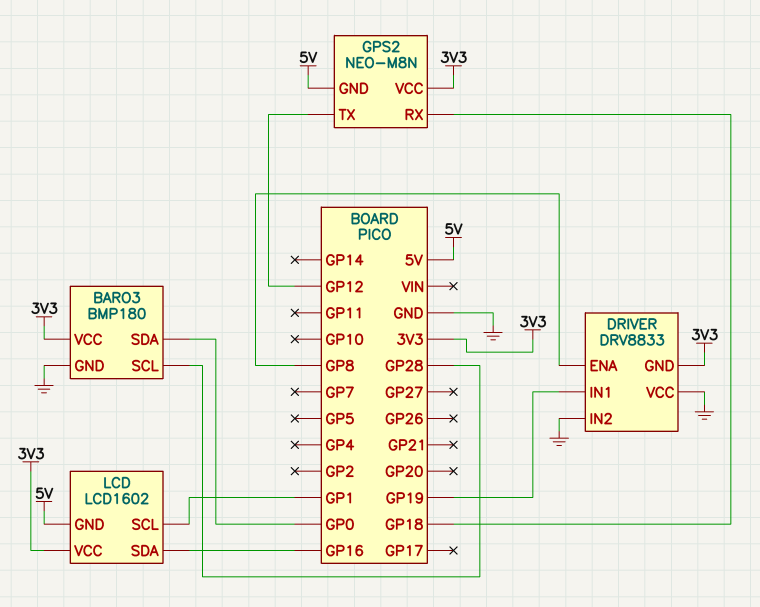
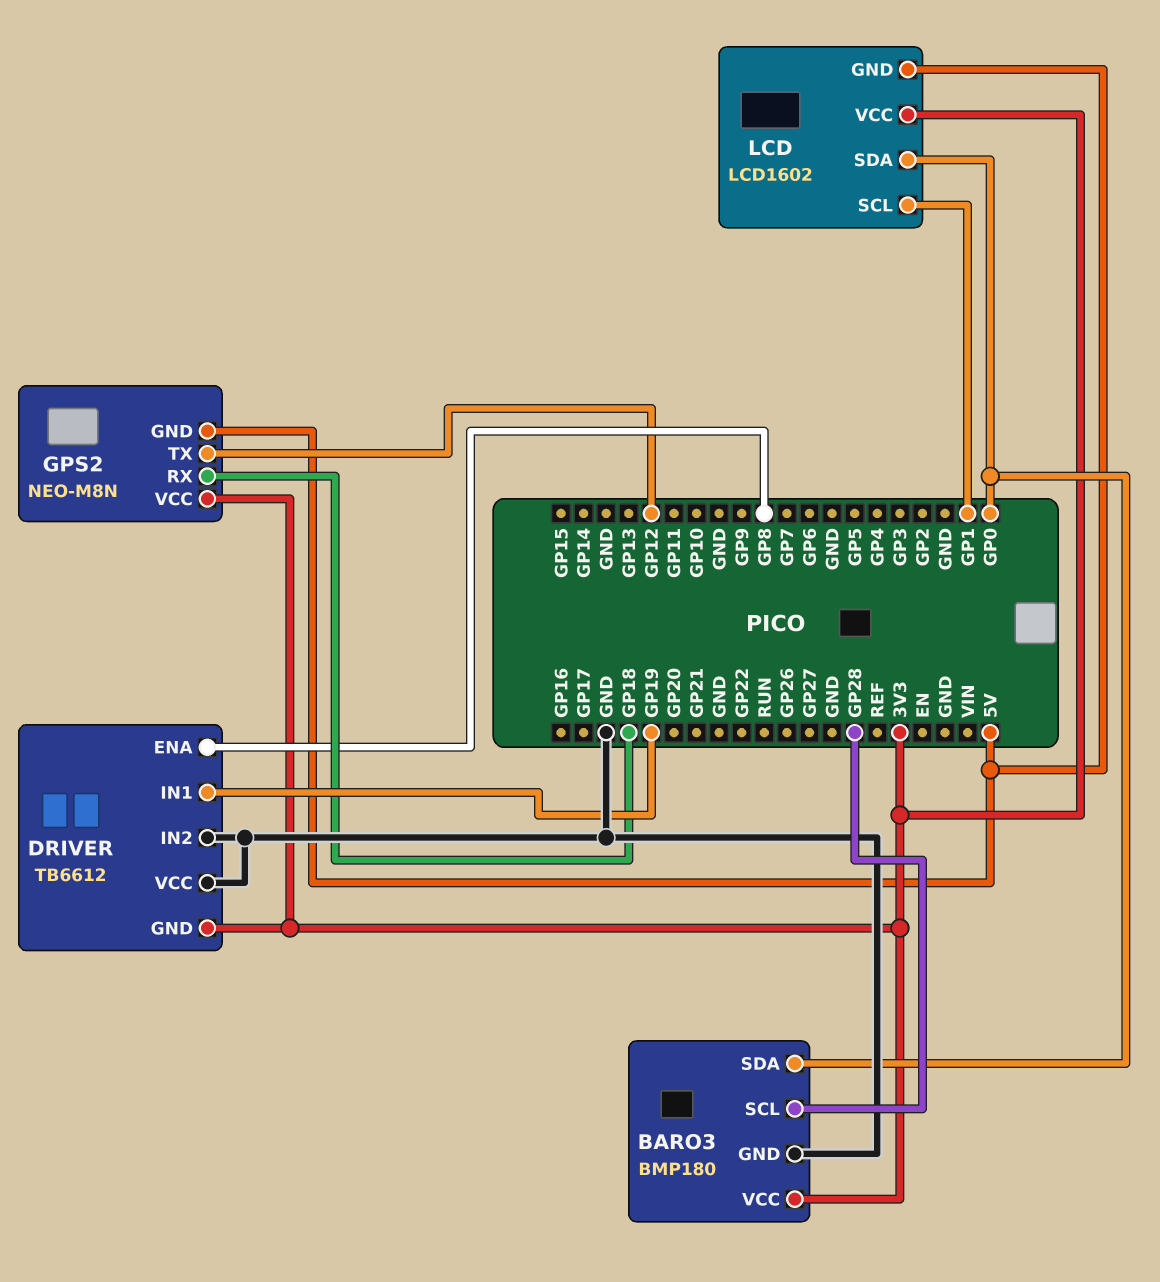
DRIVER: DRV8833 -> TB6612
LCD pin SDA: GP16 -> GP0

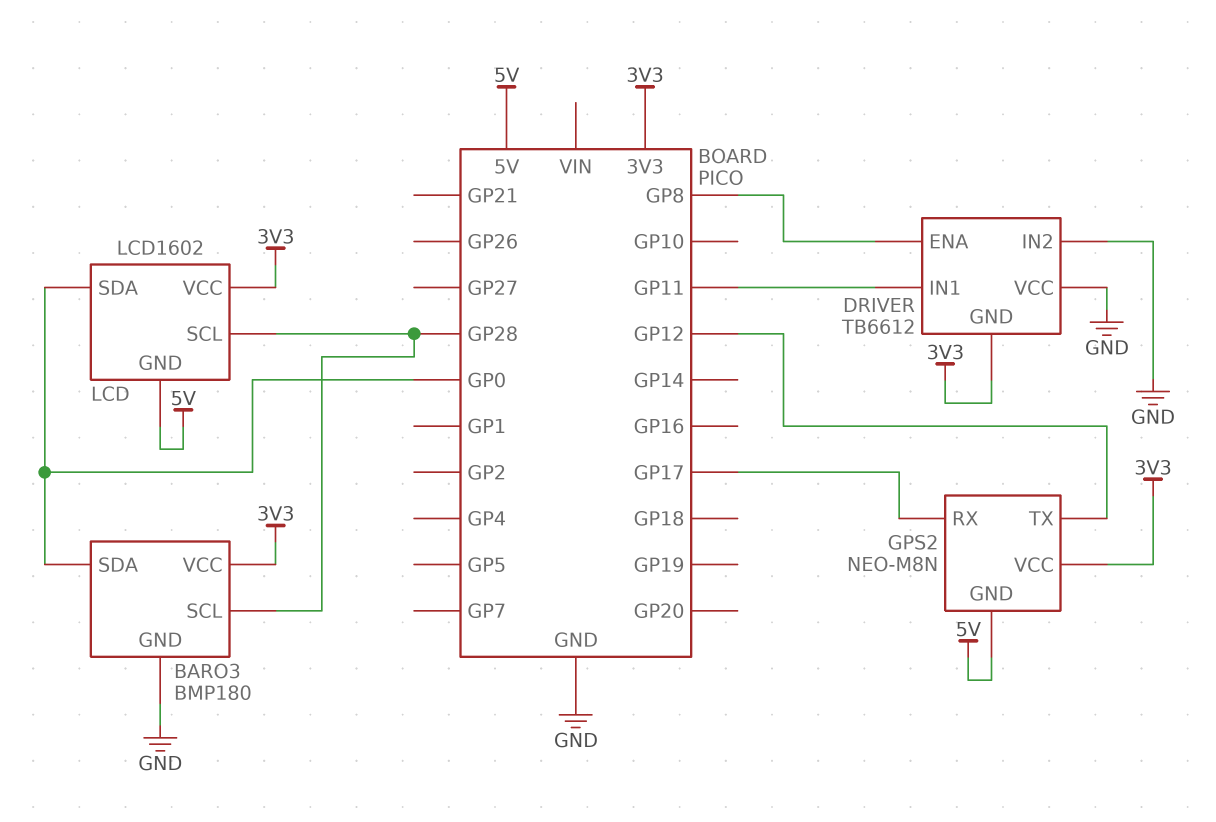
DRIVER pin IN1: GP19 -> GP11
GPS2 pin RX: GP18 -> GP17
LCD pin SCL: GP1 -> GP28

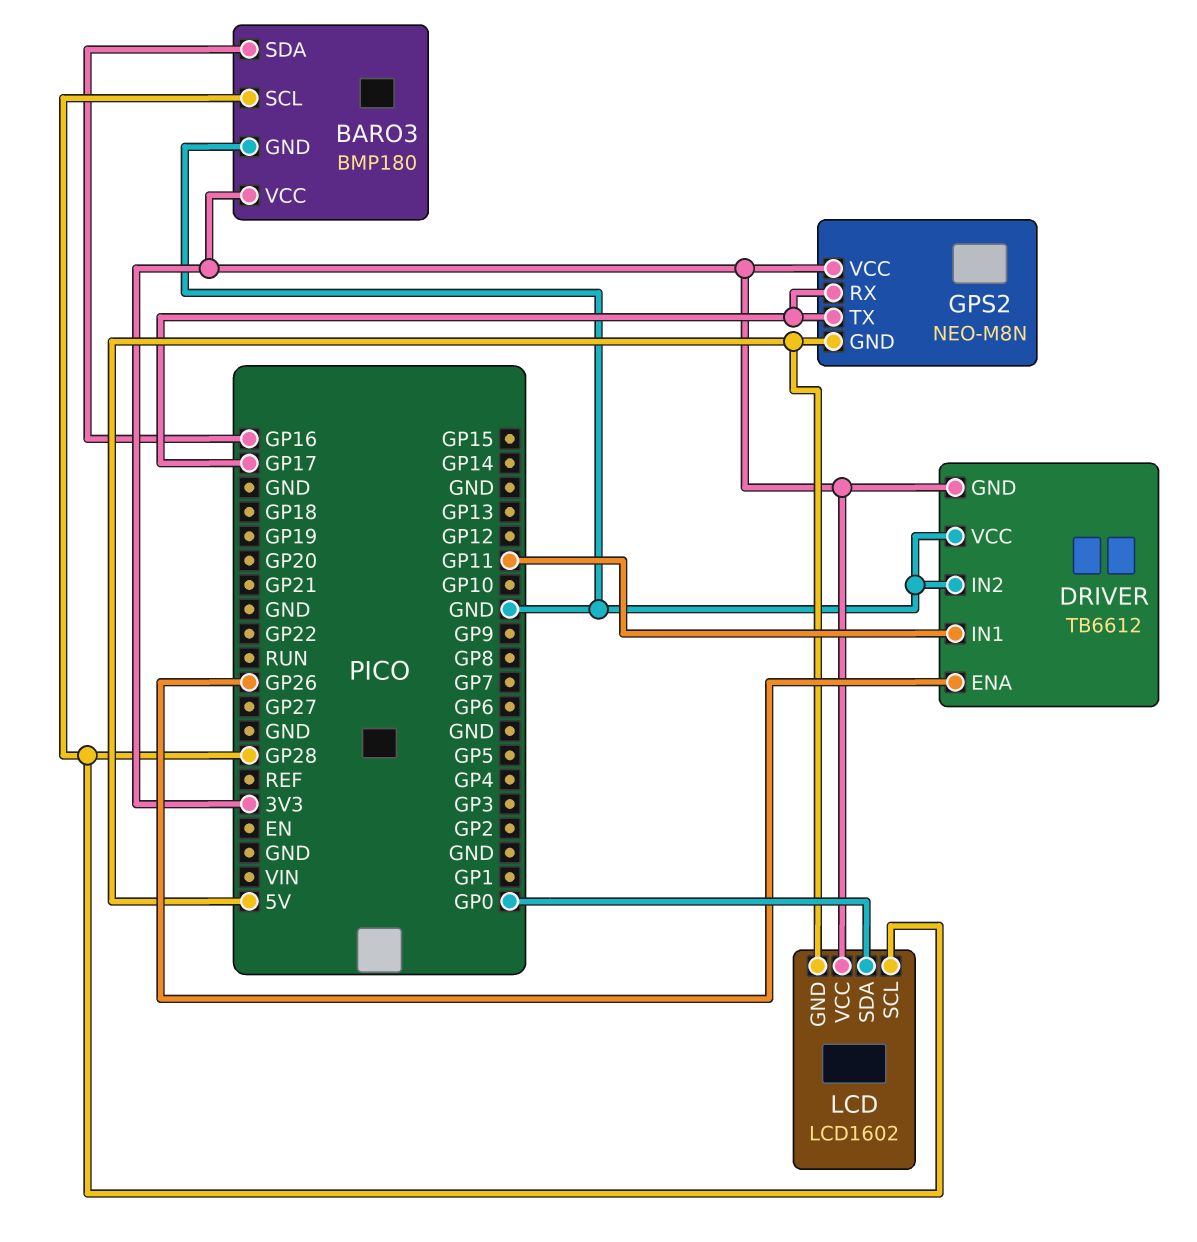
BARO3 pin SDA: GP0 -> GP16
DRIVER pin ENA: GP8 -> GP26
GPS2 pin TX: GP12 -> GP17

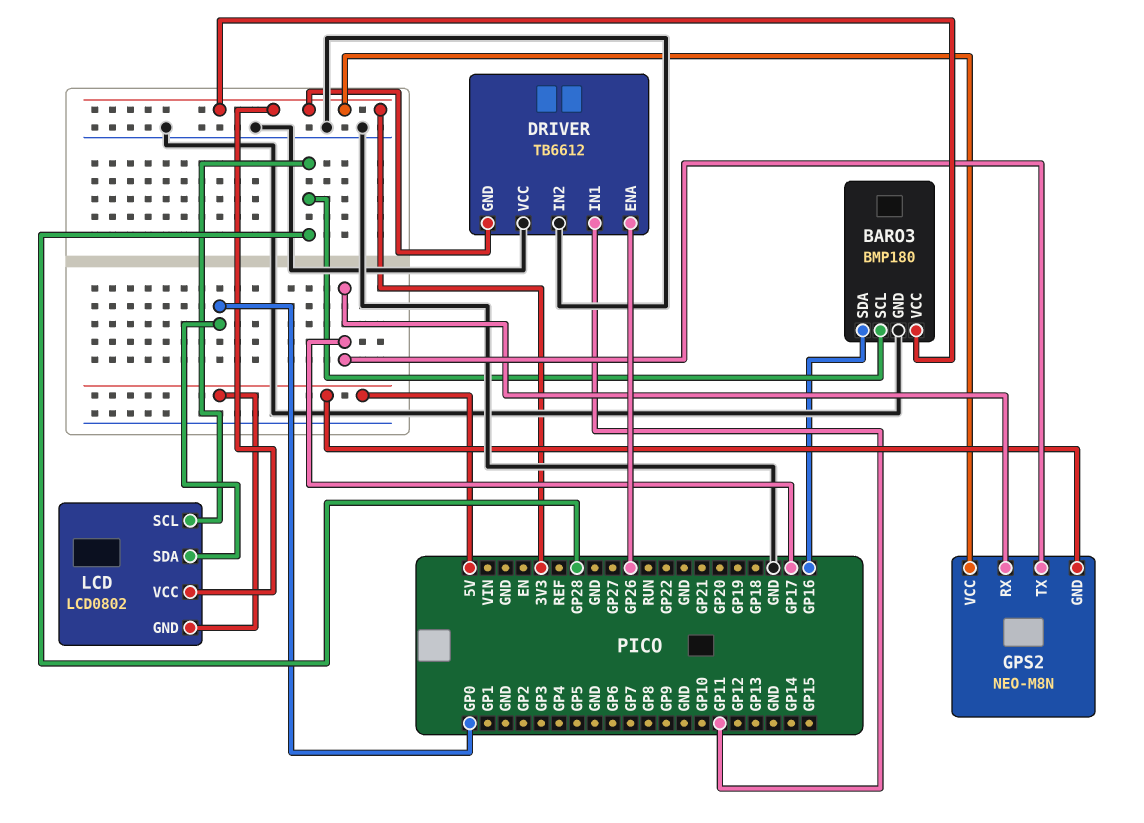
LCD: LCD1602 -> LCD0802

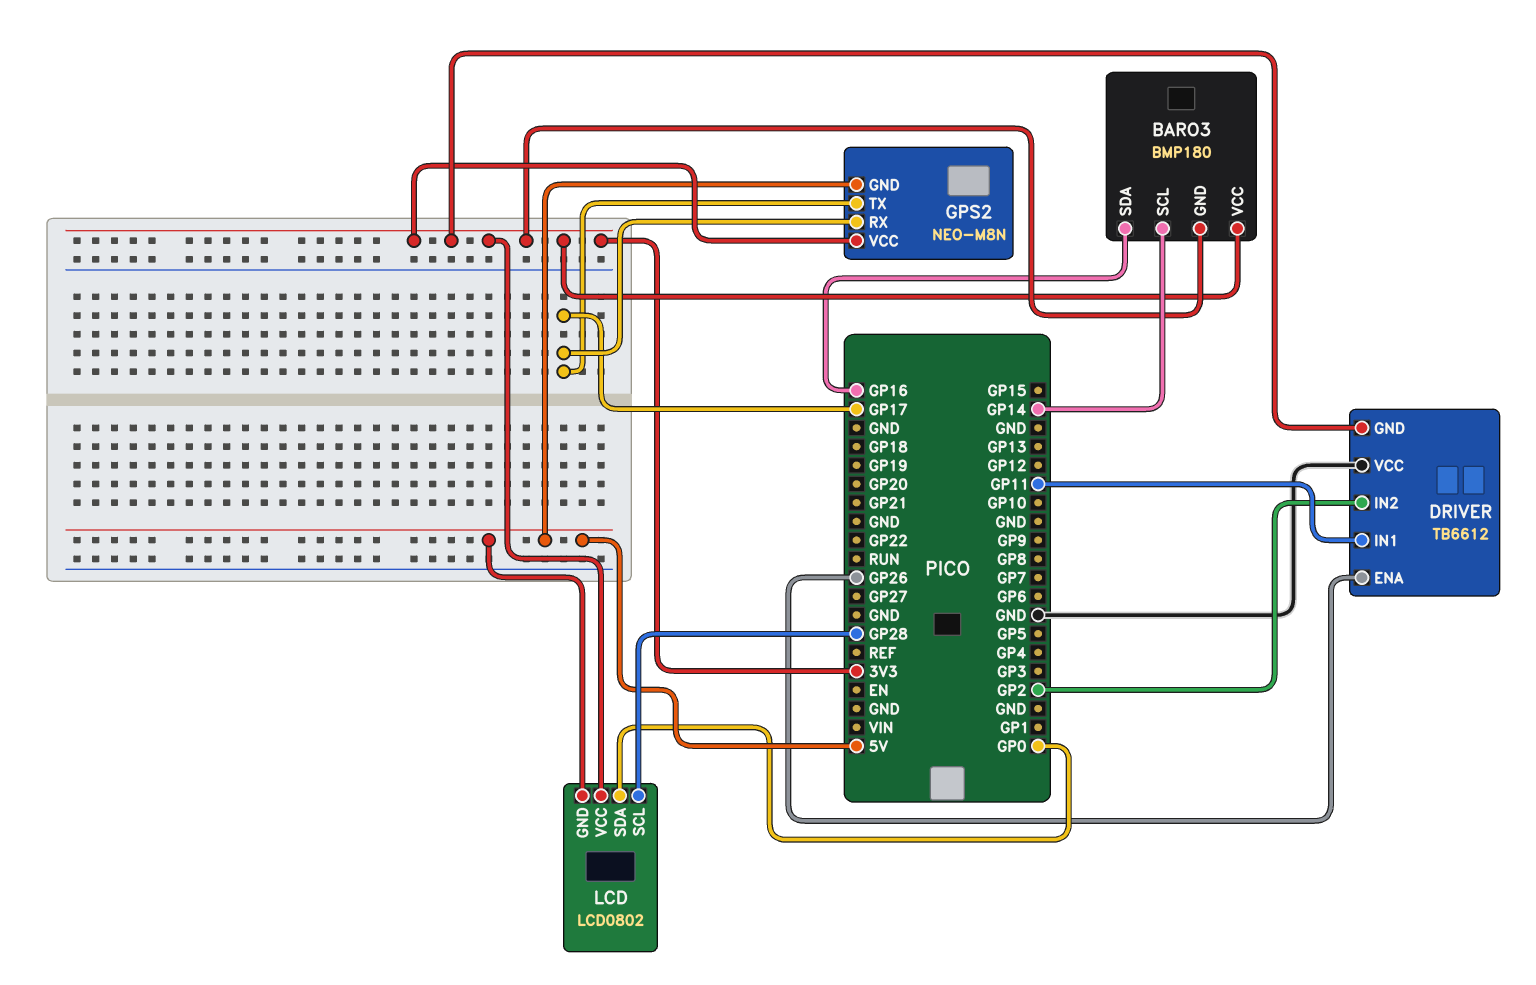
BARO3 pin GND: GND -> 3V3
BARO3 pin SCL: GP28 -> GP14
DRIVER pin IN2: GND -> GP2

